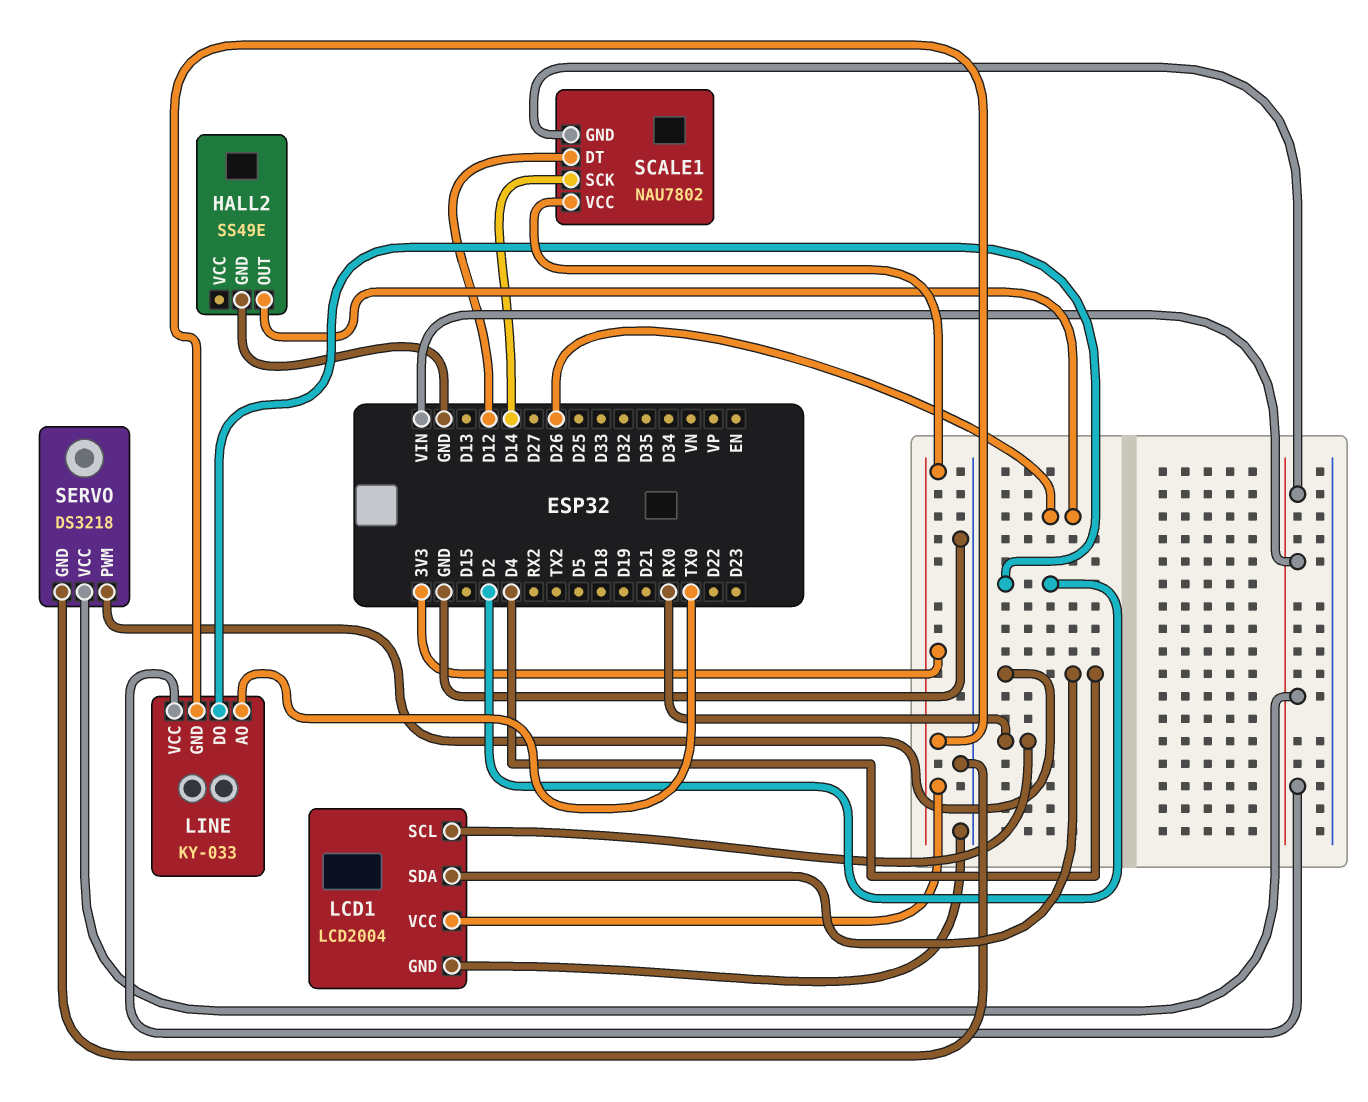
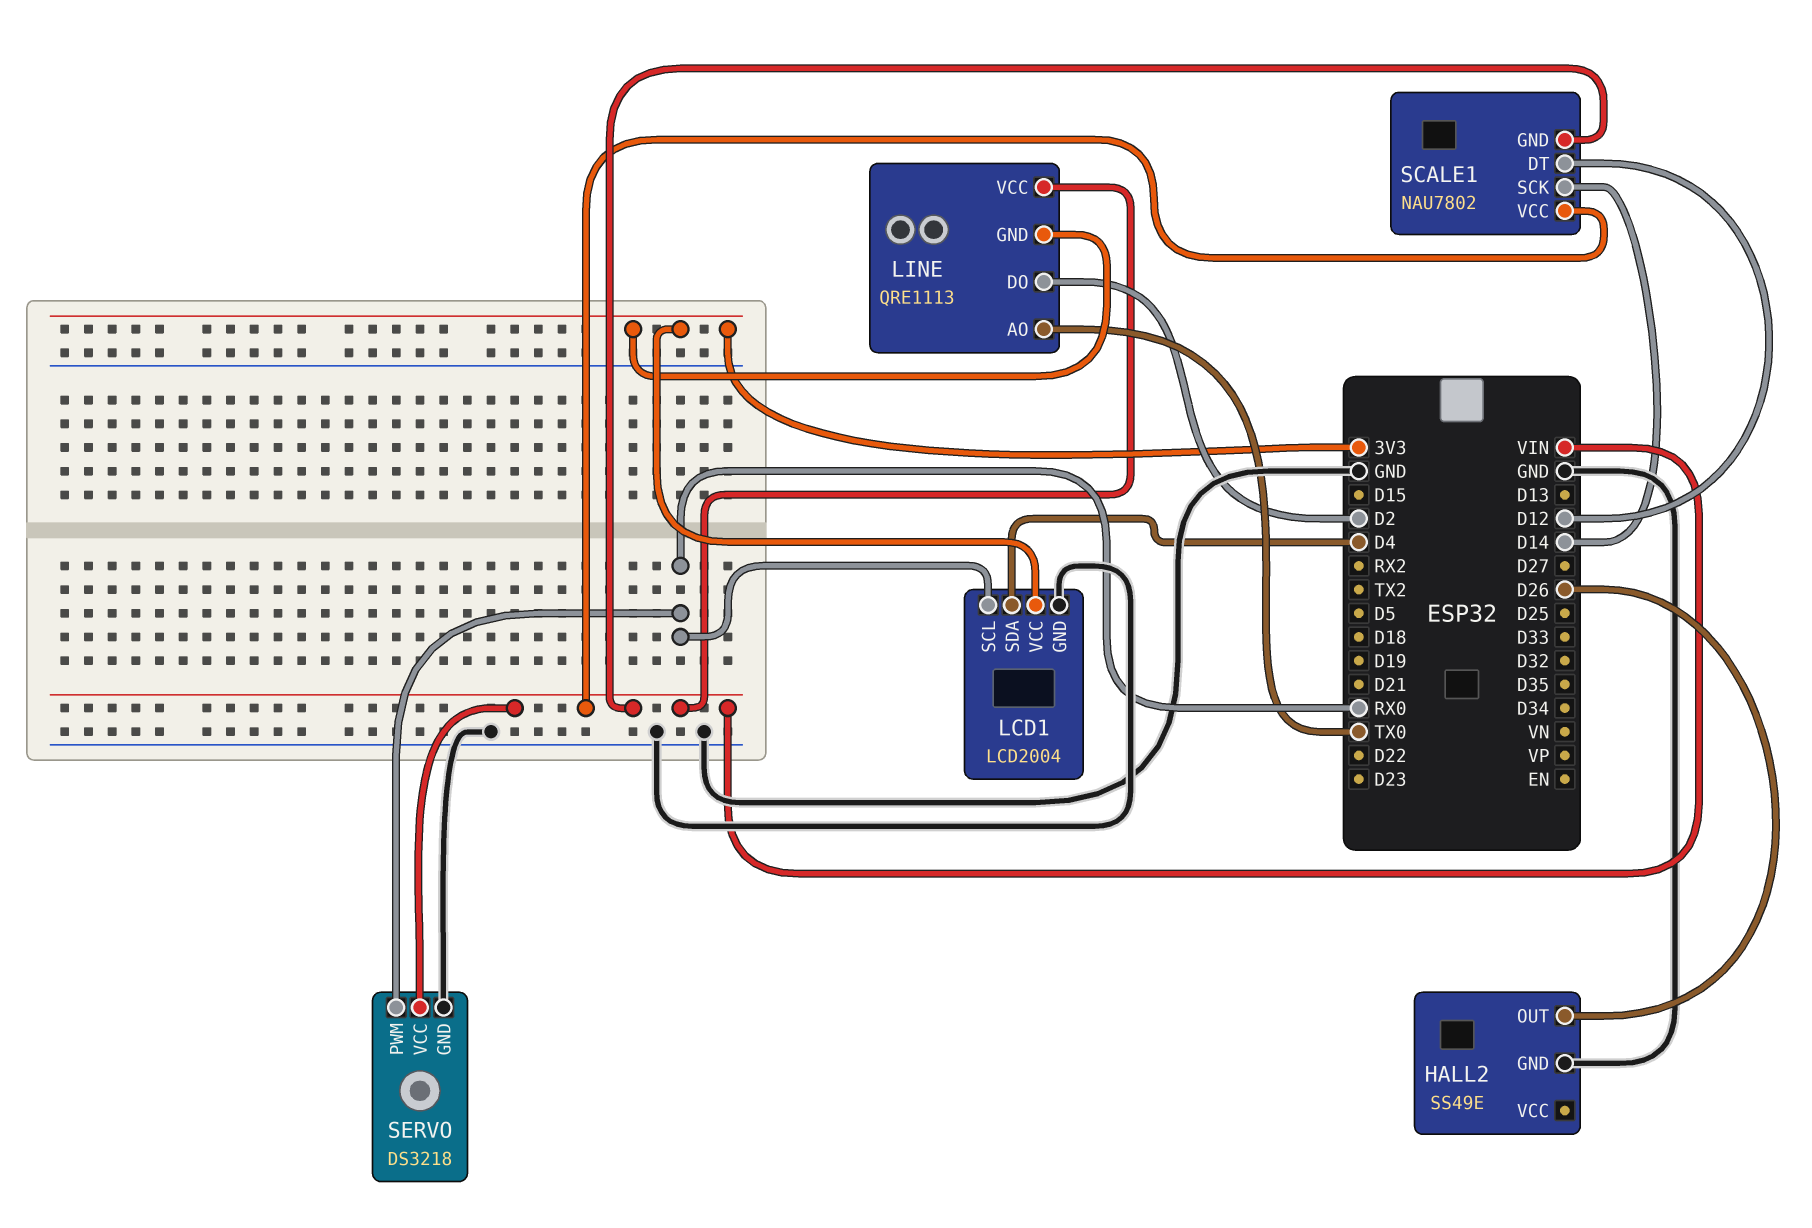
LINE: KY-033 -> QRE1113
SCALE1 pin VCC: 3V3 -> VIN
SERVO pin PWM: D4 -> RX0

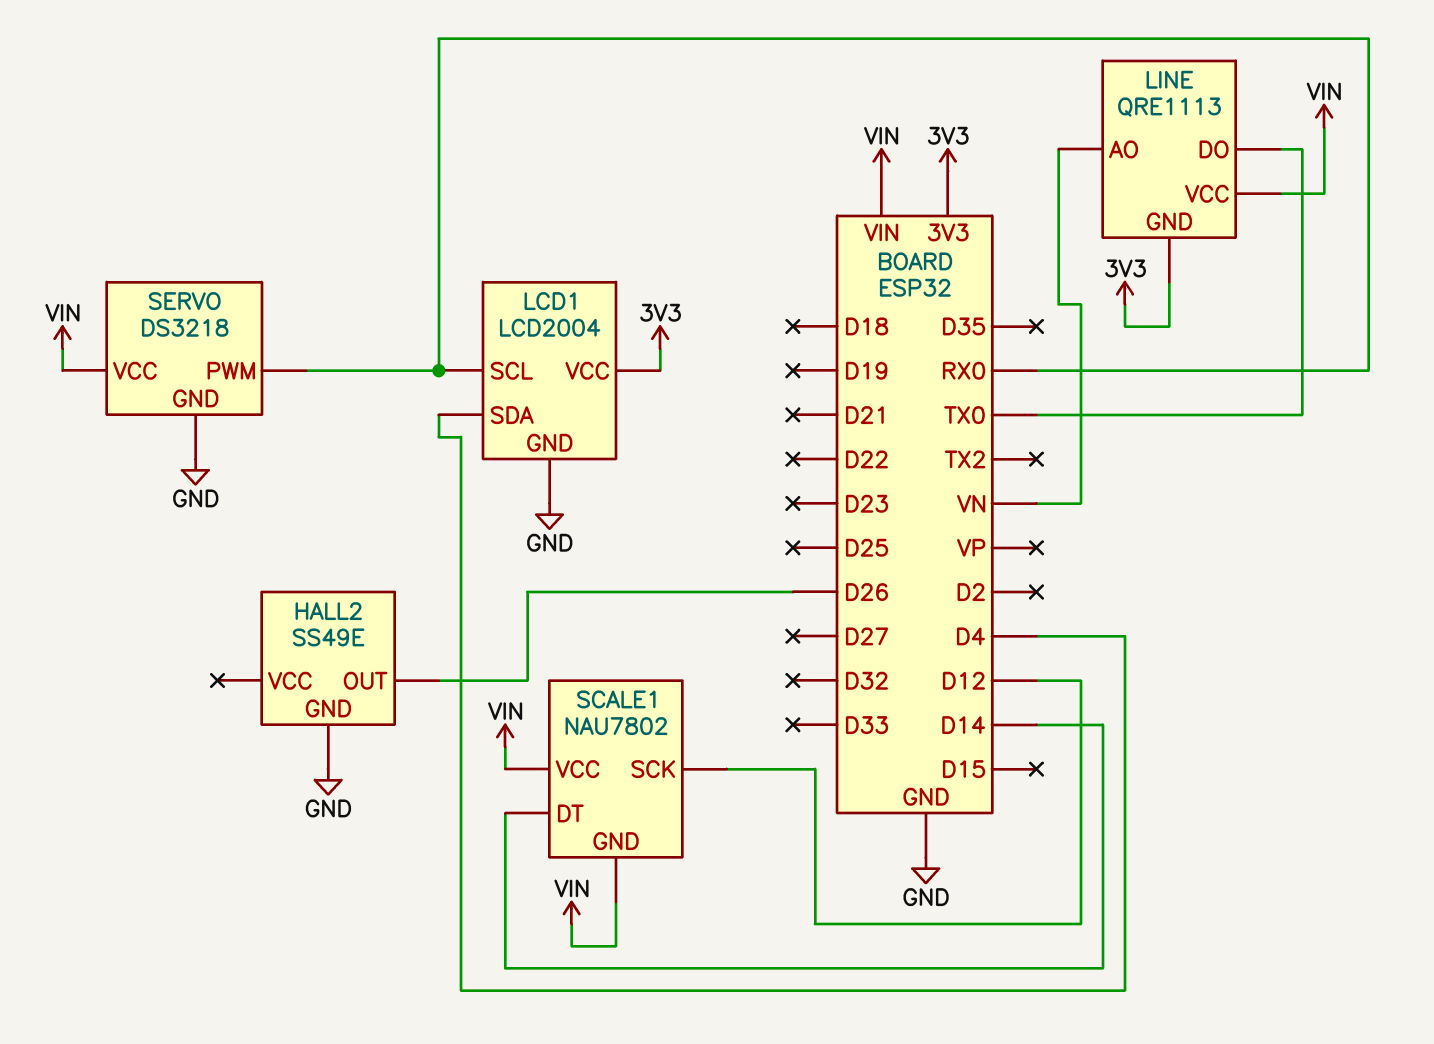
LINE pin AO: TX0 -> VN
LINE pin DO: D2 -> TX0
SCALE1 pin DT: D12 -> D14
SCALE1 pin SCK: D14 -> D12

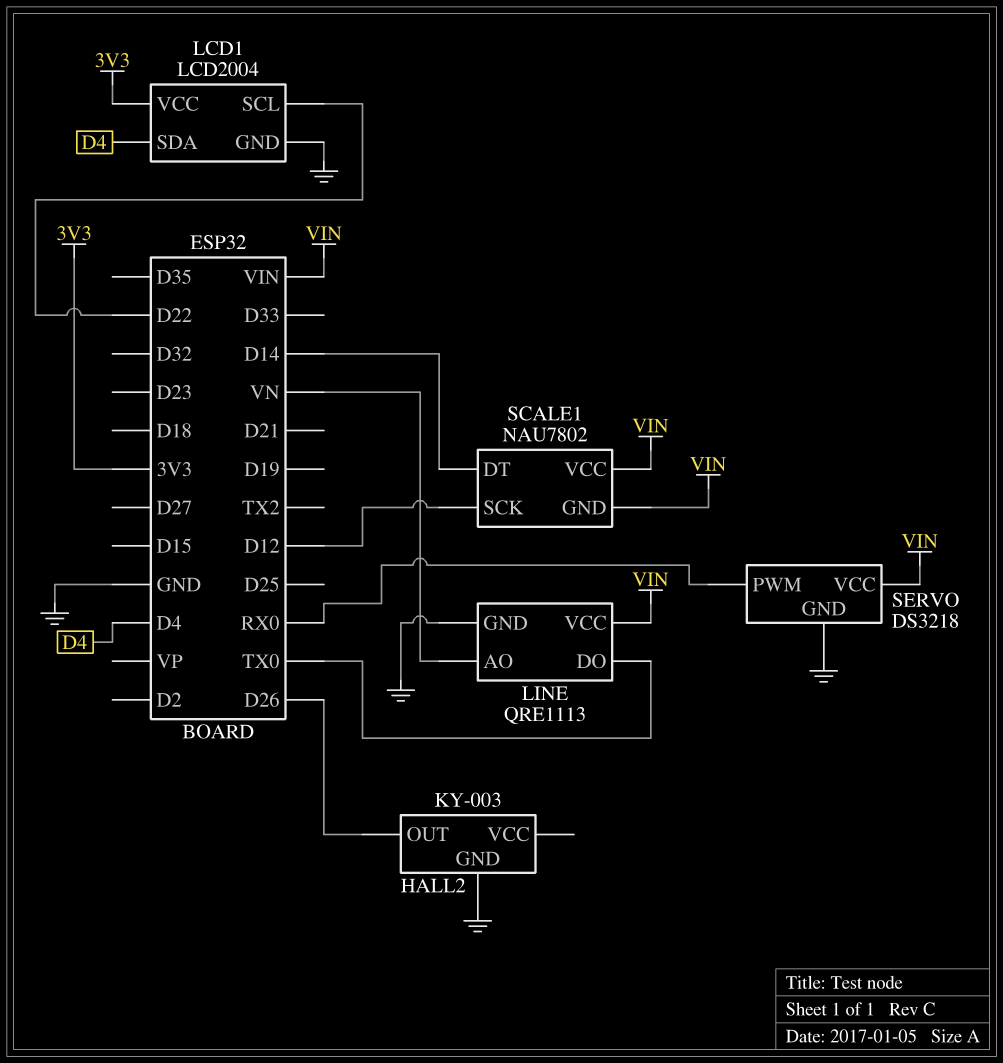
HALL2: SS49E -> KY-003
LCD1 pin SCL: RX0 -> D22
LINE pin GND: 3V3 -> GND

